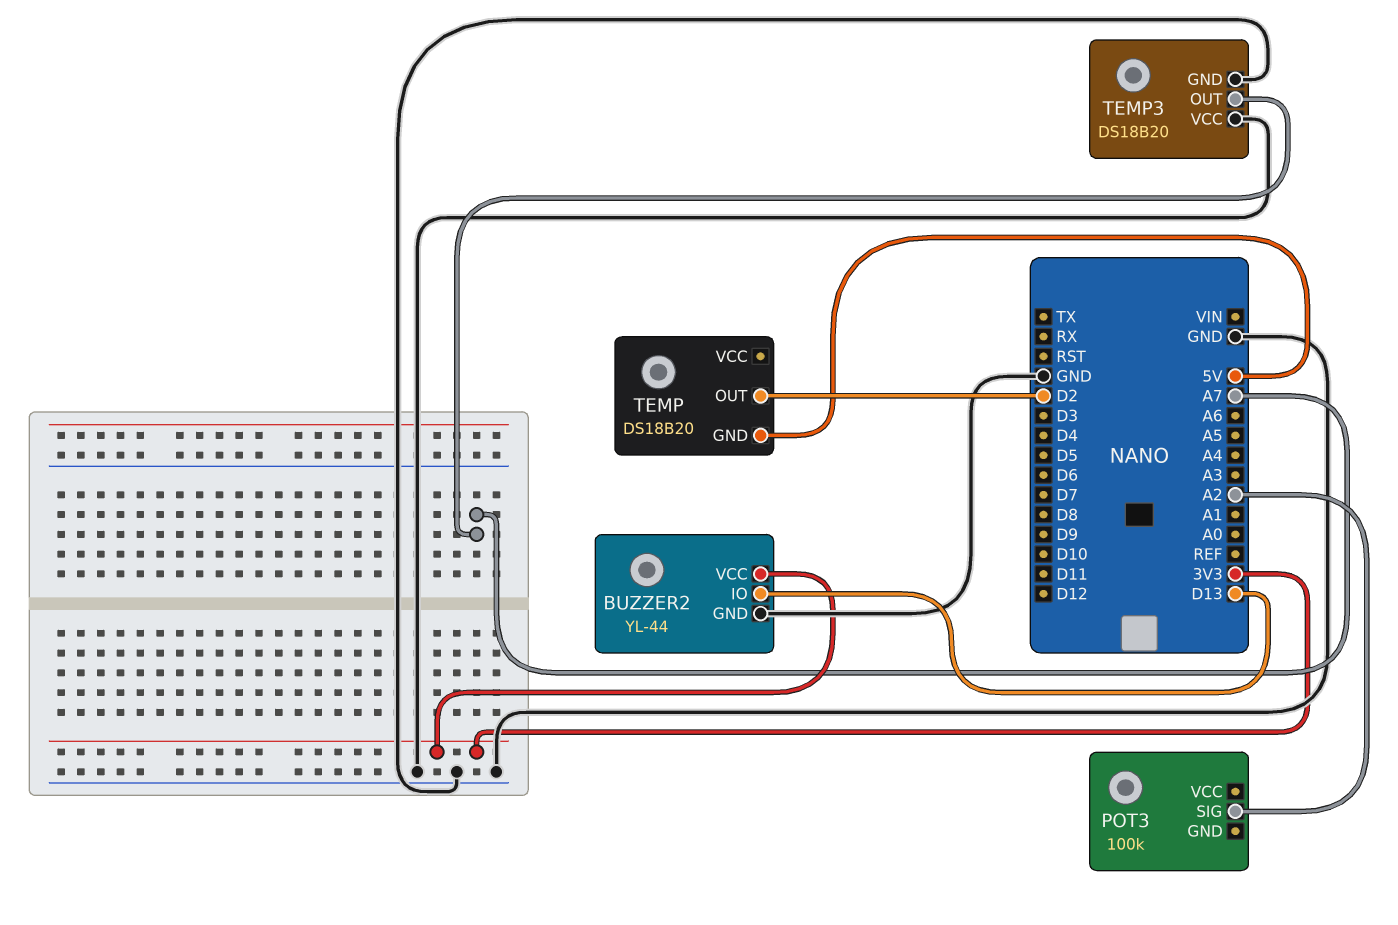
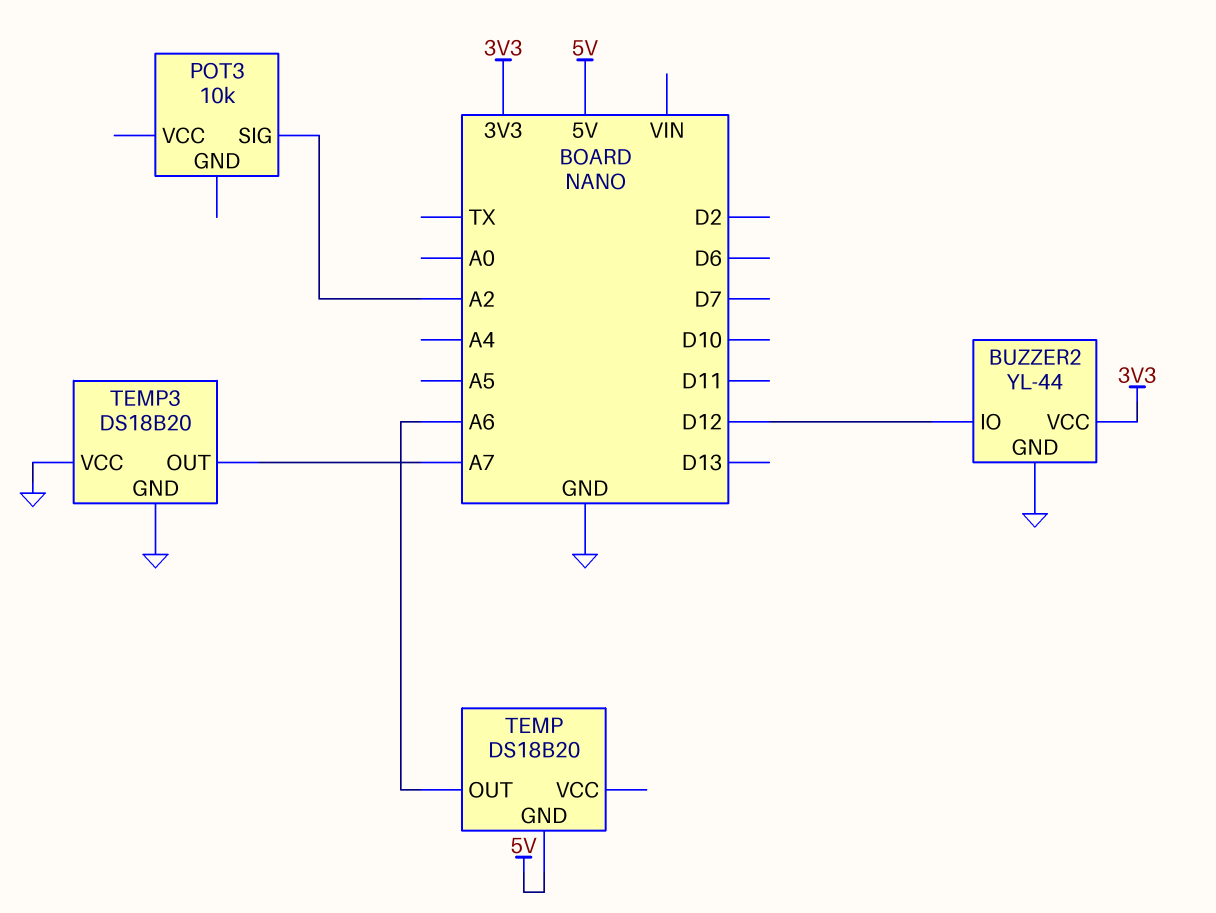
BUZZER2 pin IO: D13 -> D12
POT3: 100k -> 10k
TEMP pin OUT: D2 -> A6

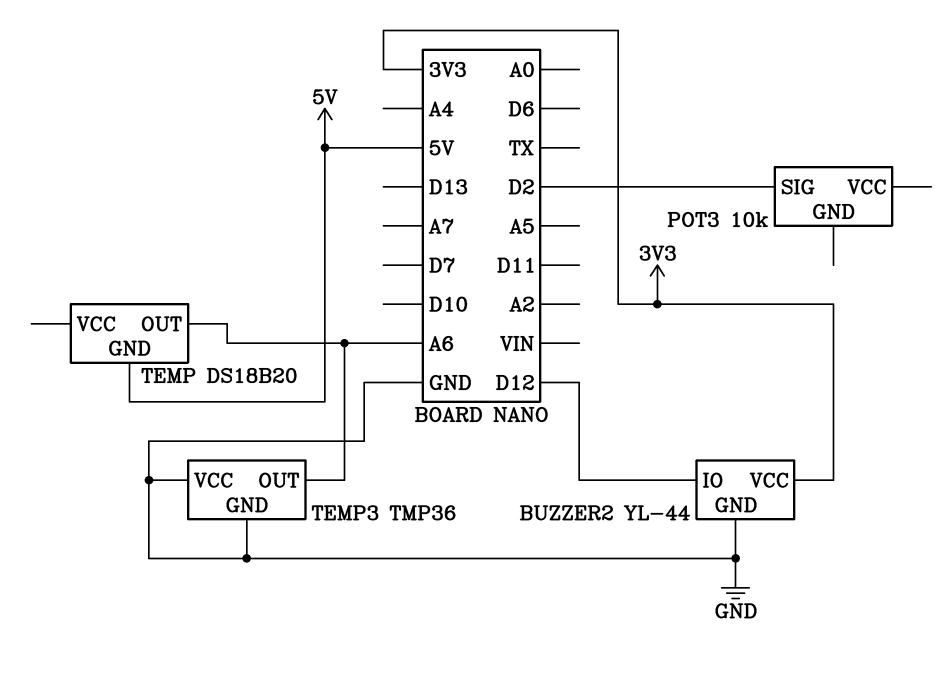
POT3 pin SIG: A2 -> D2
TEMP3: DS18B20 -> TMP36
TEMP3 pin OUT: A7 -> A6

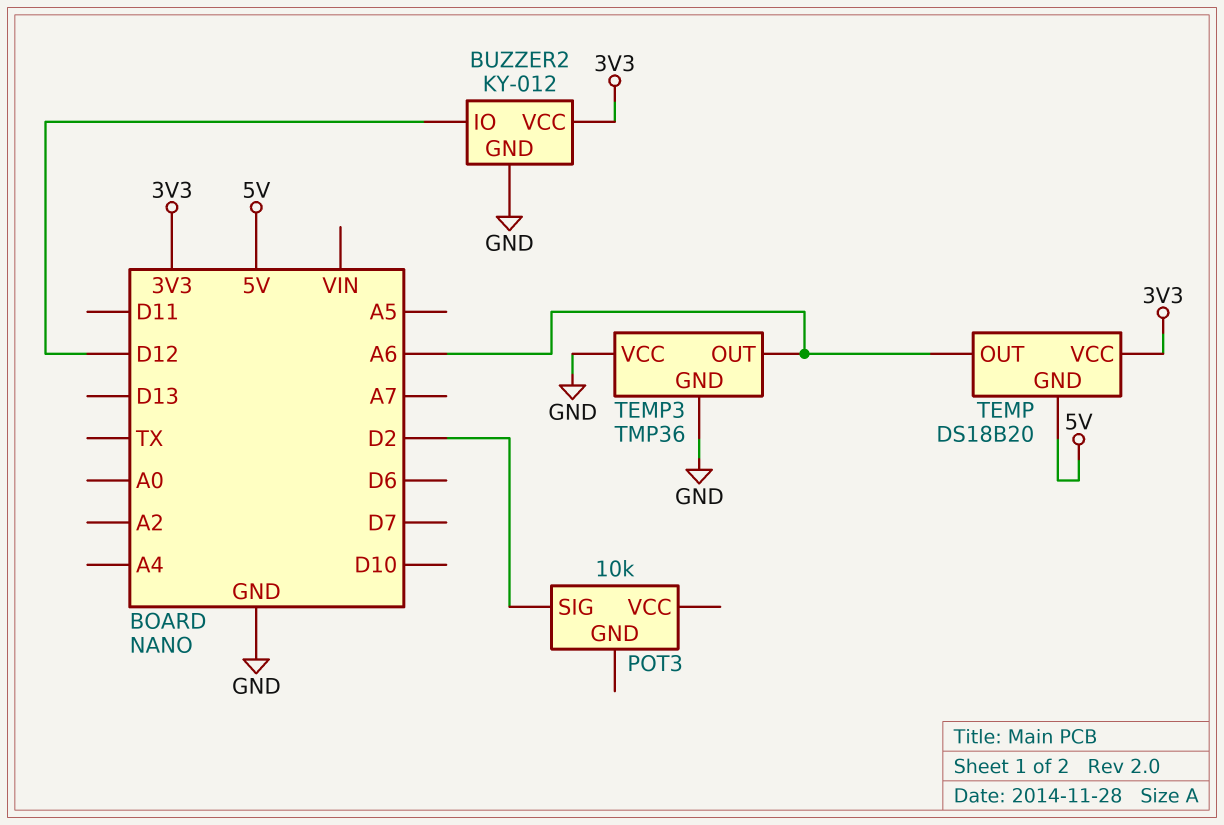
BUZZER2: YL-44 -> KY-012
TEMP pin VCC: none -> 3V3

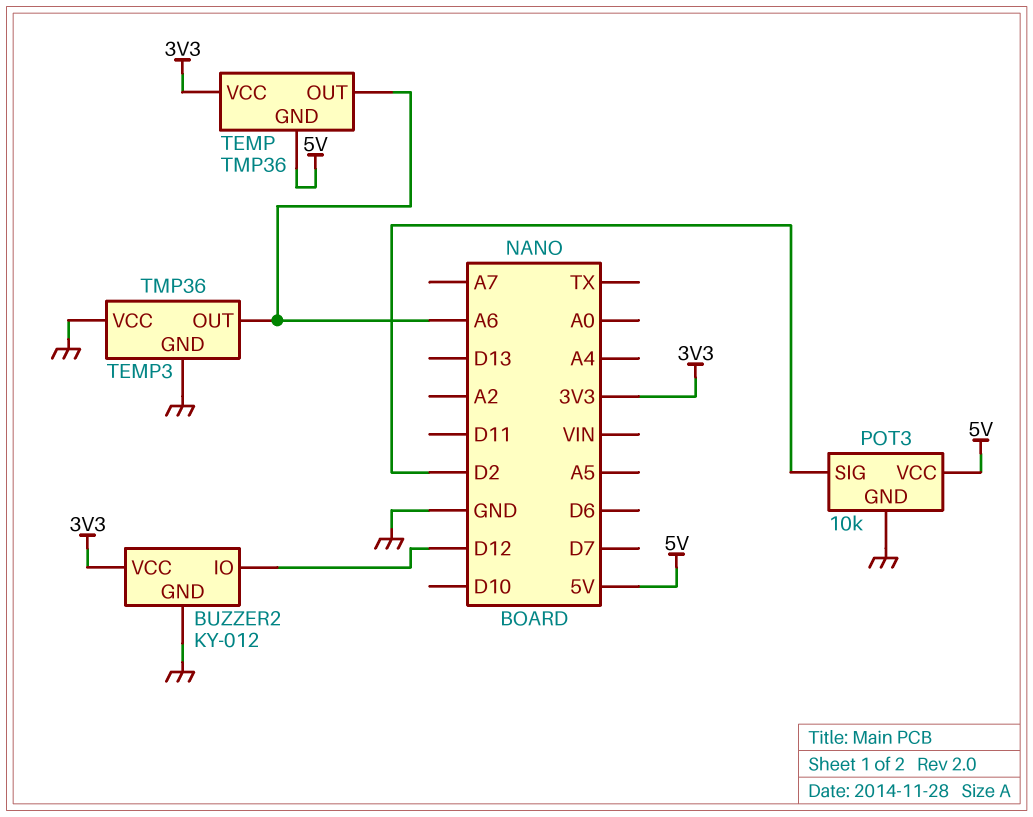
POT3 pin GND: none -> GND
POT3 pin VCC: none -> 5V
TEMP: DS18B20 -> TMP36

